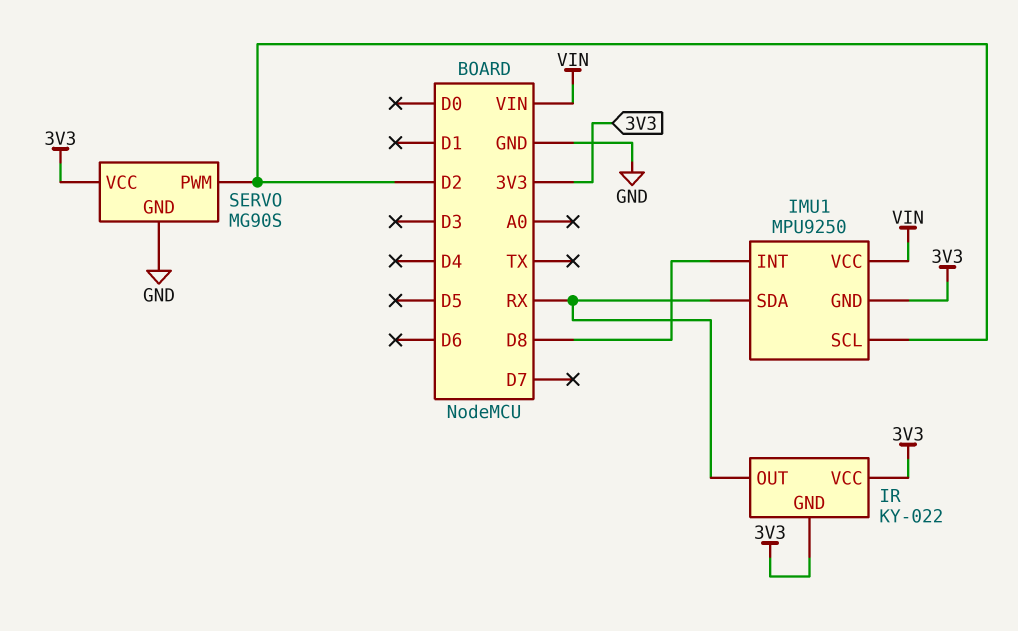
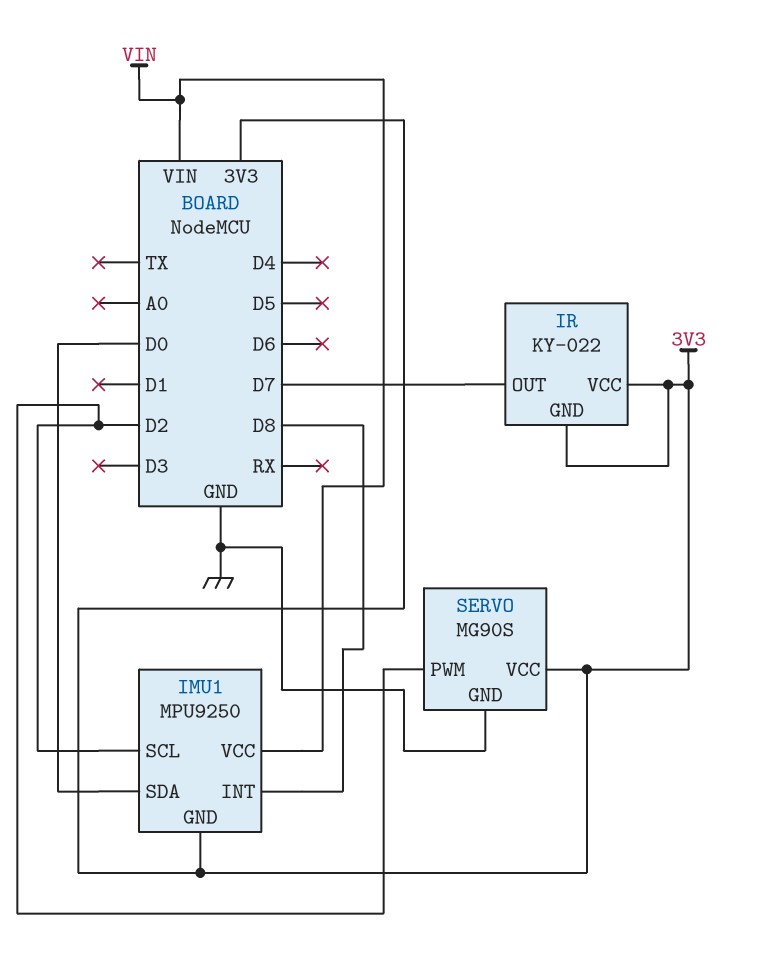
IMU1 pin SDA: RX -> D0
IR pin OUT: RX -> D7

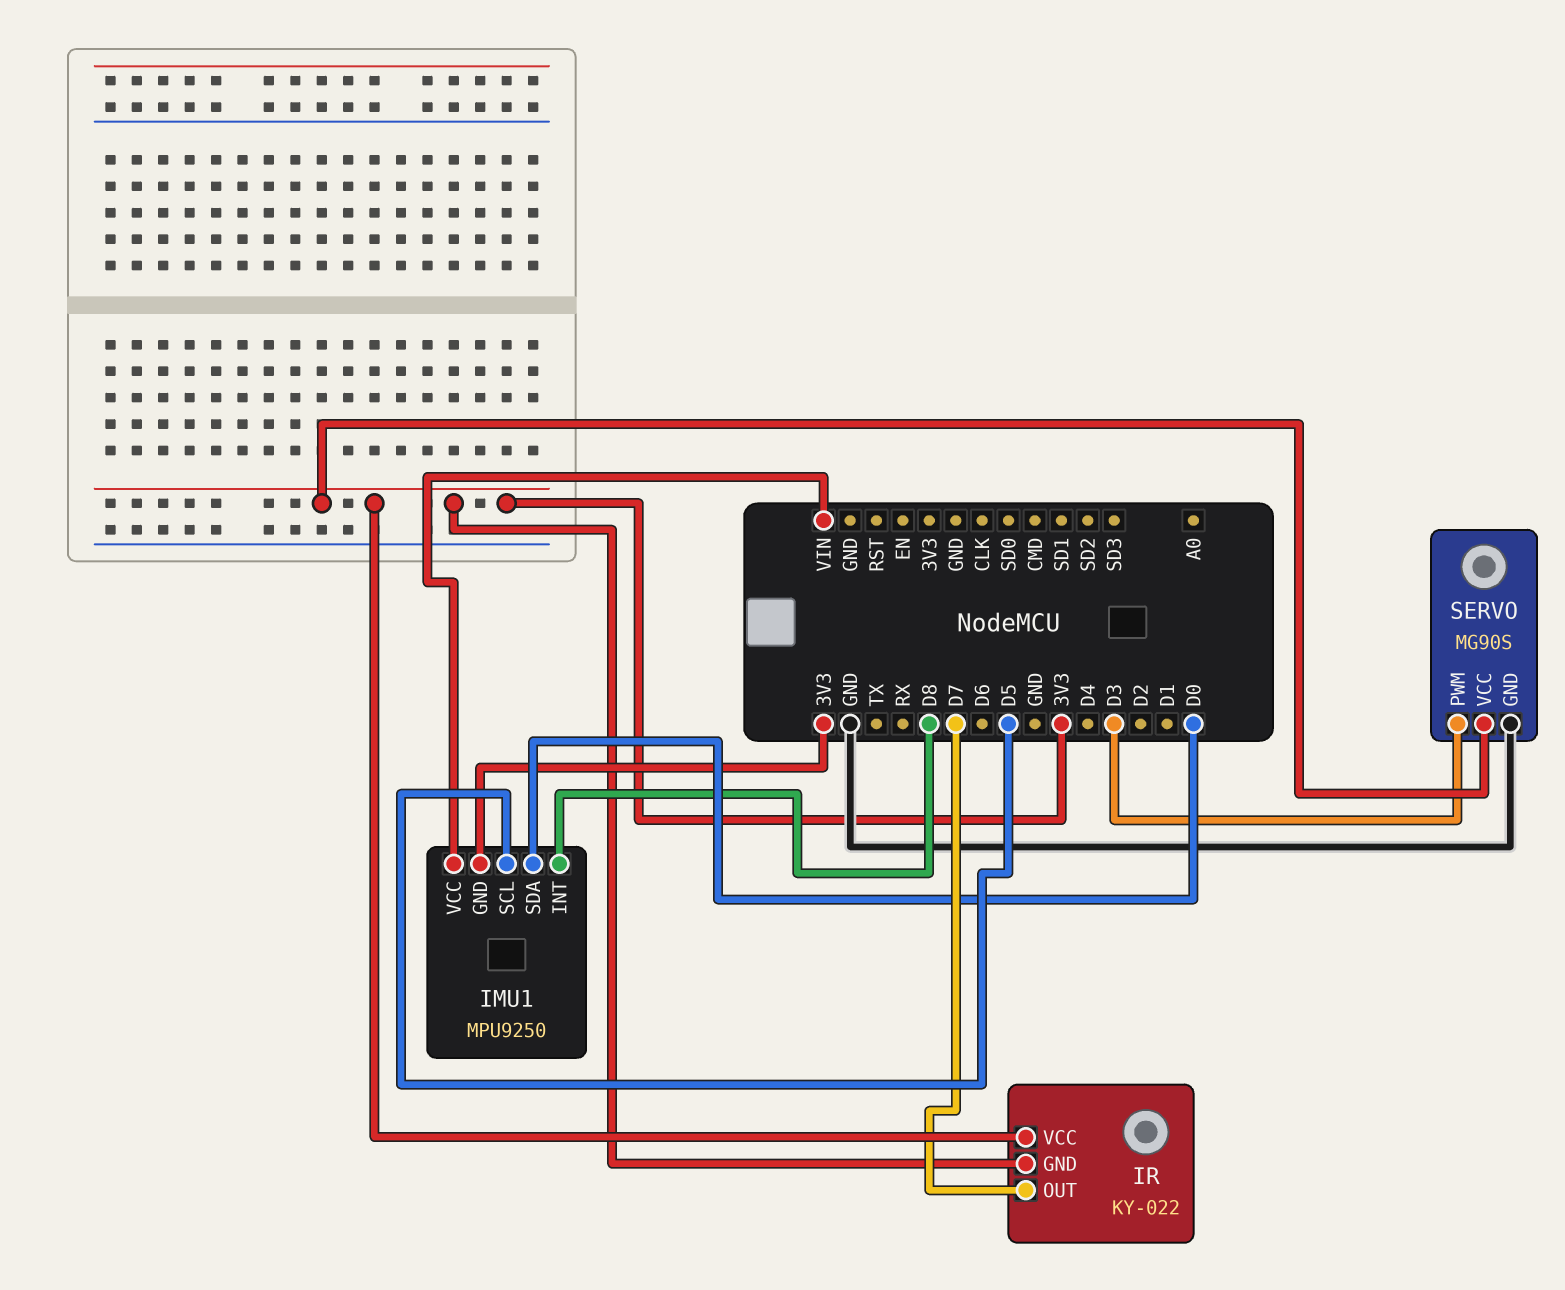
IMU1 pin SCL: D2 -> D5
SERVO pin PWM: D2 -> D3

